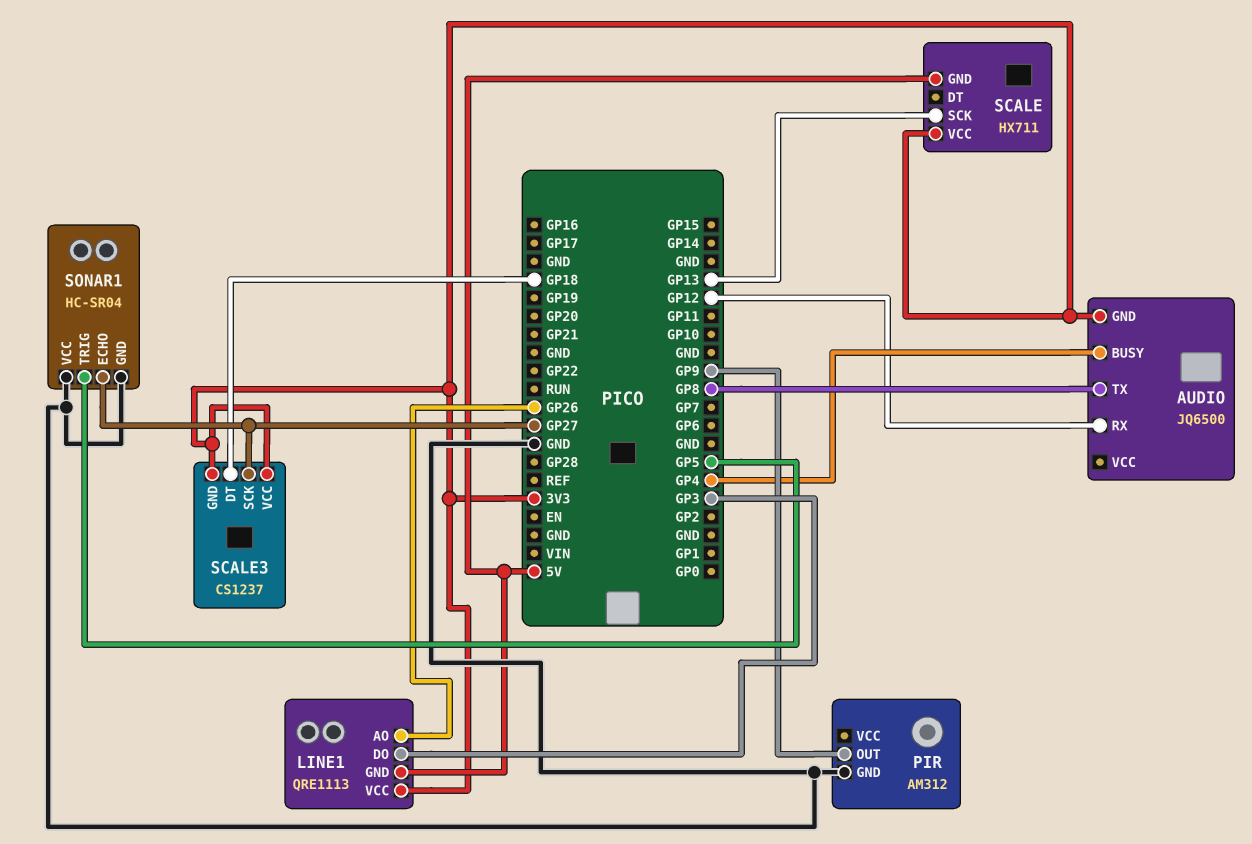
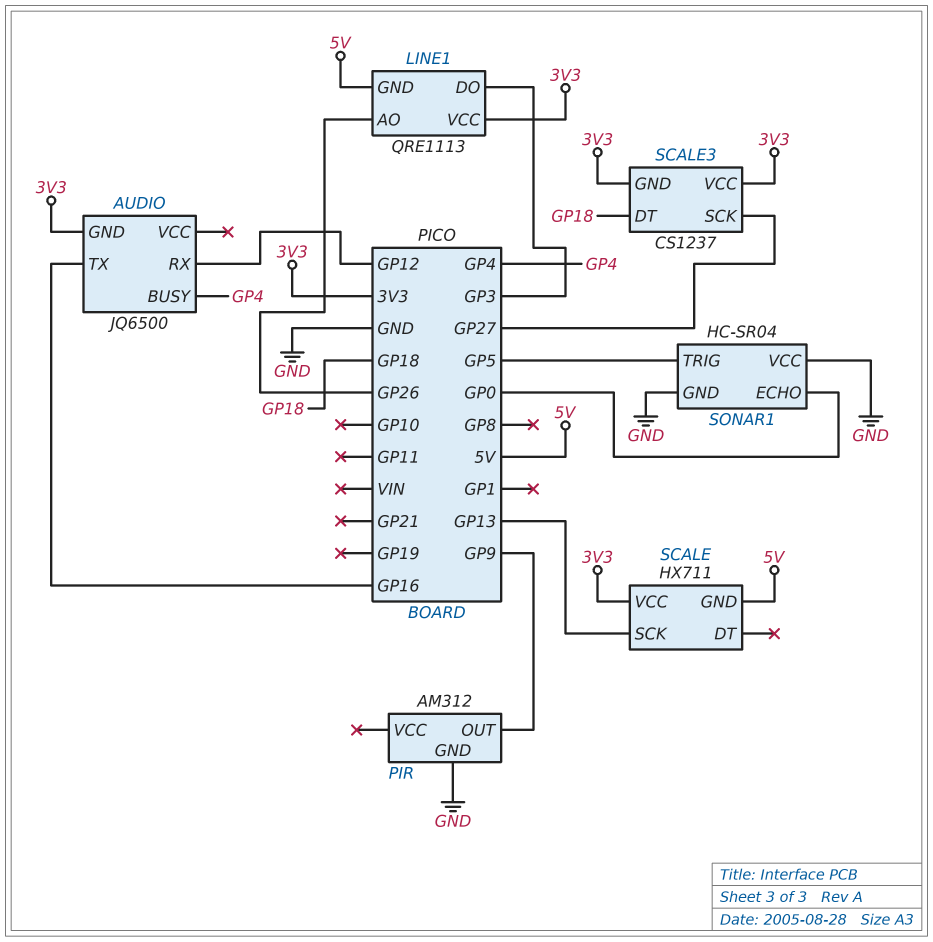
AUDIO pin TX: GP8 -> GP16
SONAR1 pin ECHO: GP27 -> GP0

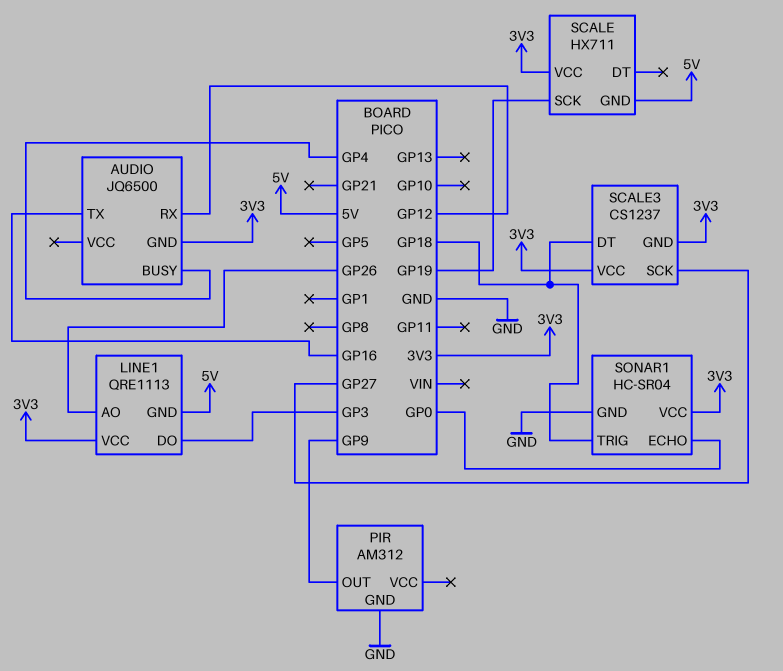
SCALE pin SCK: GP13 -> GP19
SONAR1 pin TRIG: GP5 -> GP18
SONAR1 pin VCC: GND -> 3V3

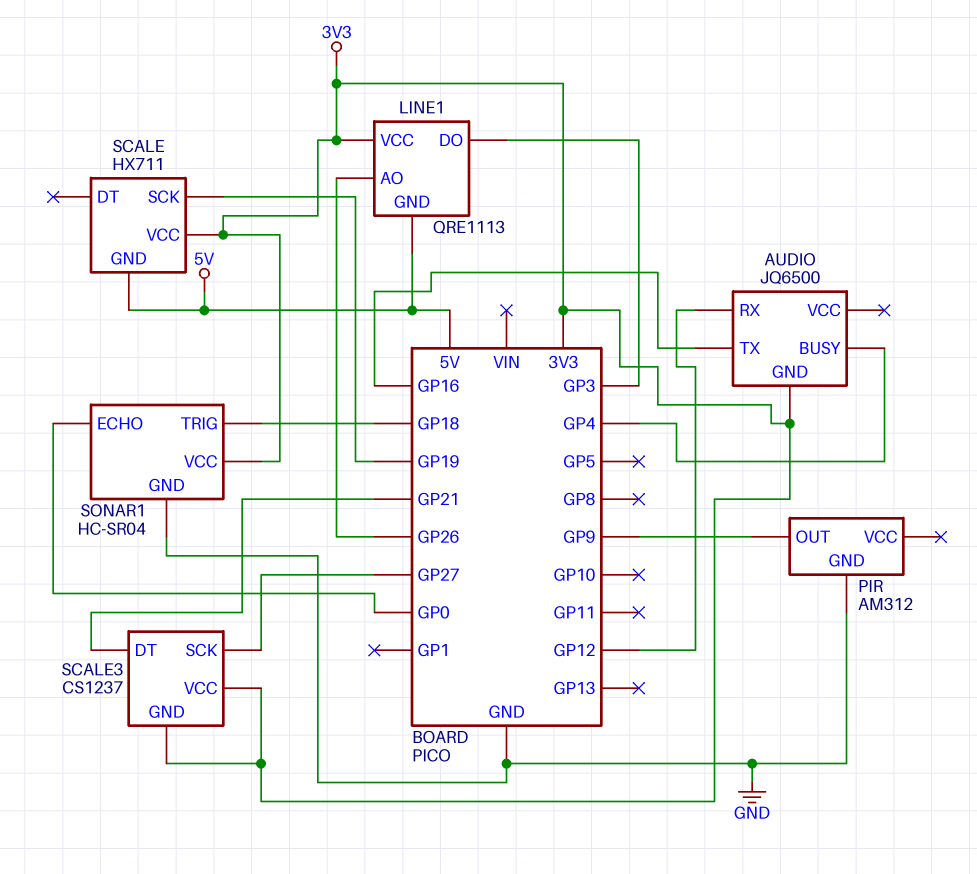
SCALE3 pin DT: GP18 -> GP21

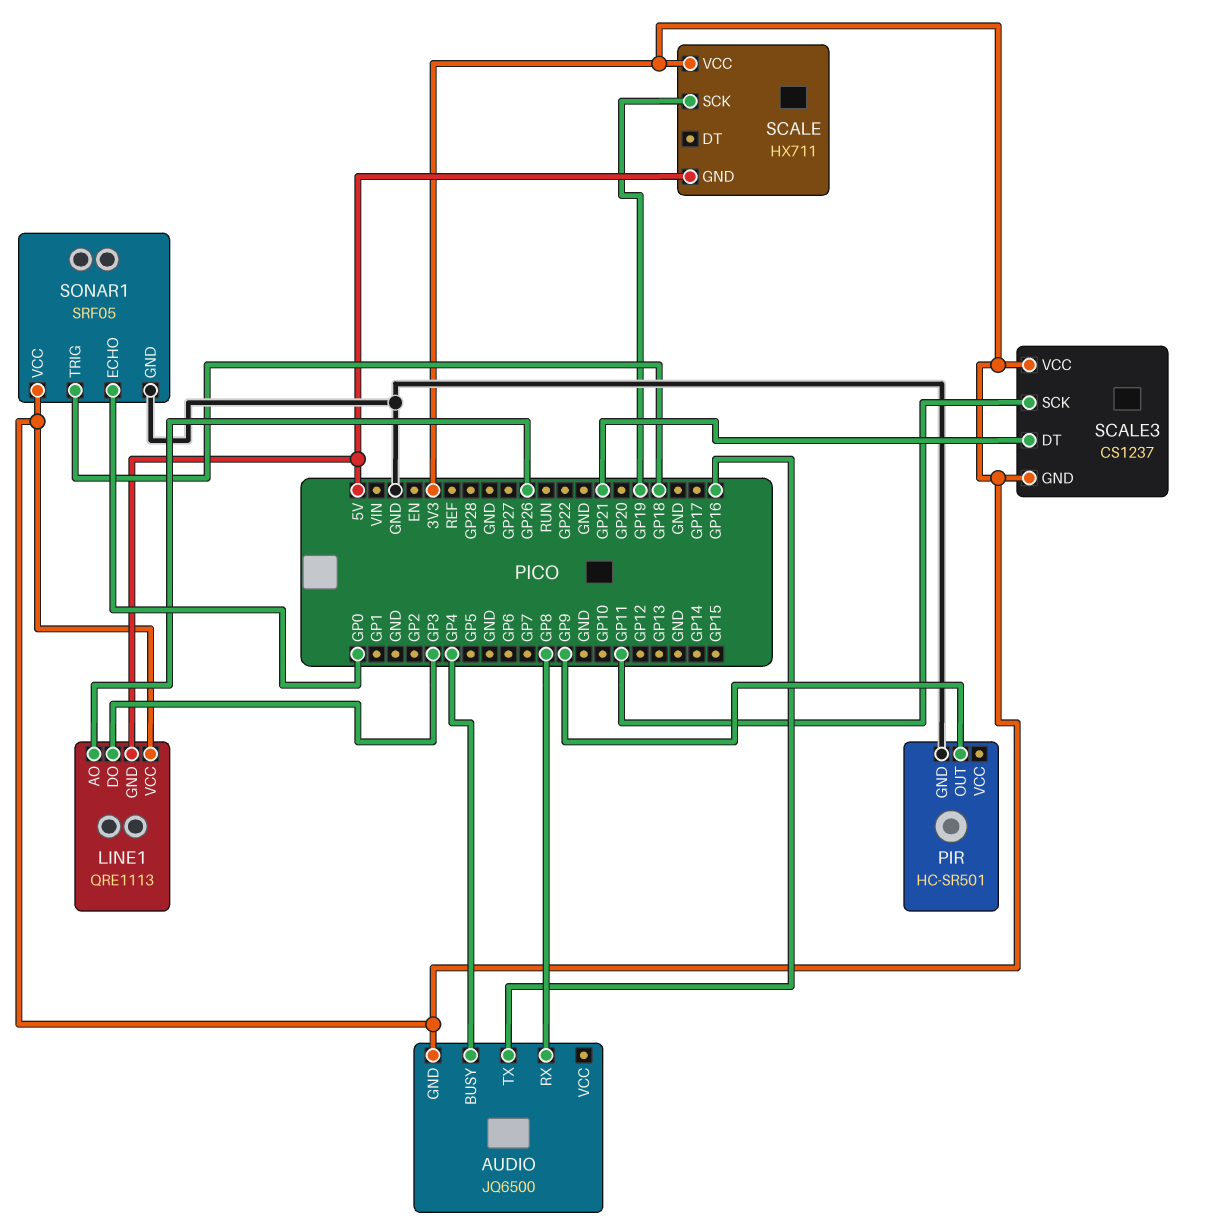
AUDIO pin RX: GP12 -> GP8
PIR: AM312 -> HC-SR501
SCALE3 pin SCK: GP27 -> GP11
SONAR1: HC-SR04 -> SRF05

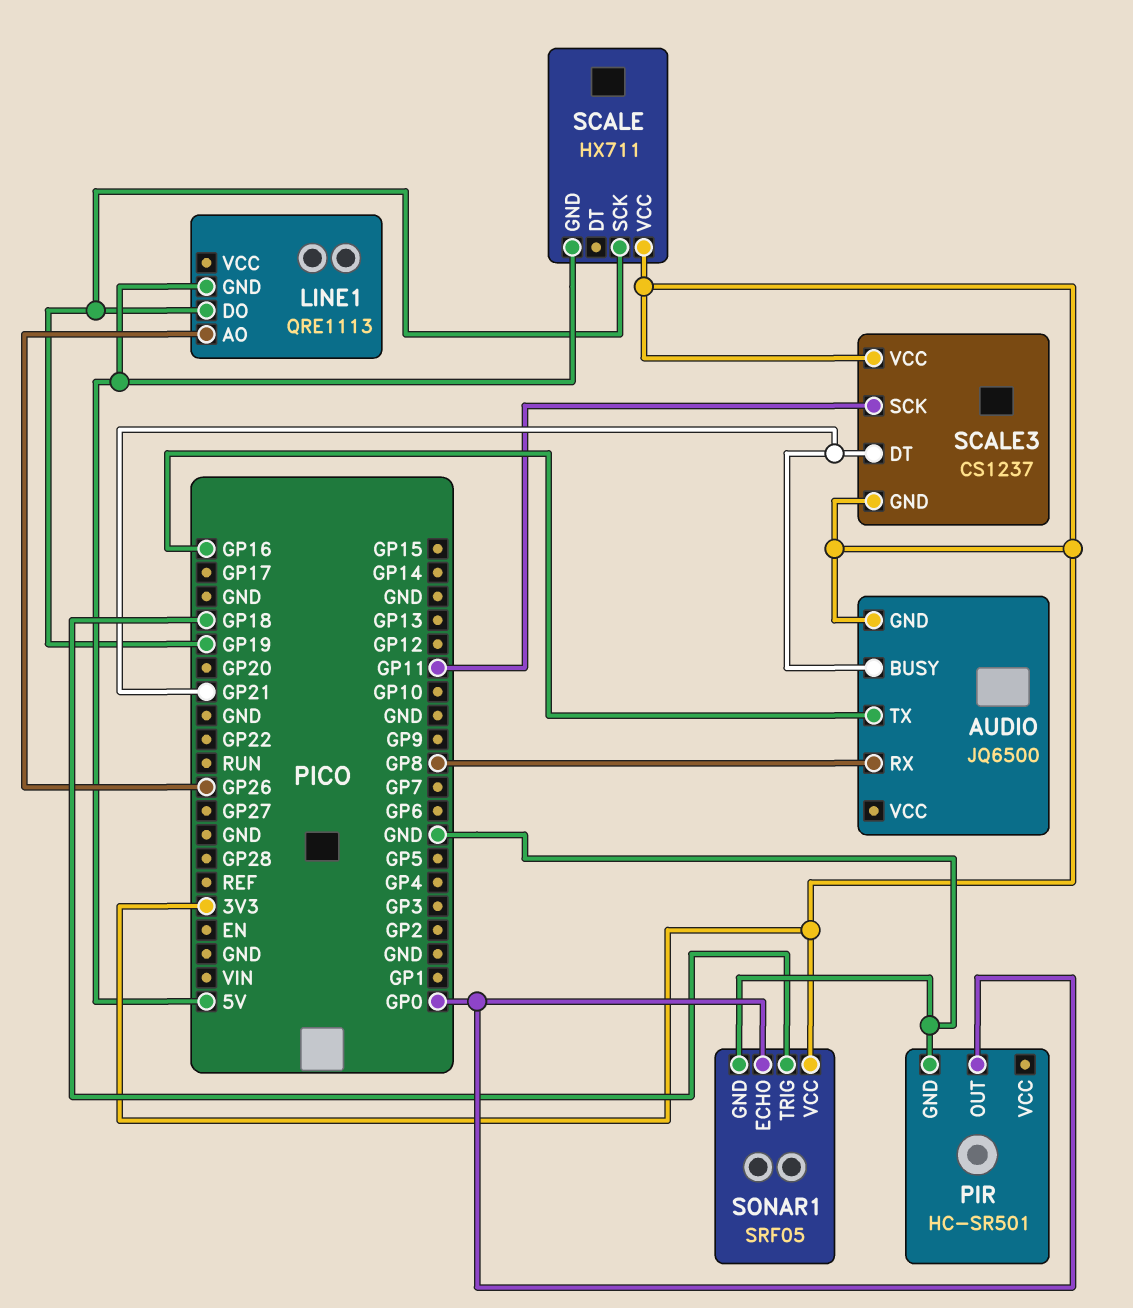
AUDIO pin BUSY: GP4 -> GP21
LINE1 pin DO: GP3 -> GP19
LINE1 pin VCC: 3V3 -> none
PIR pin OUT: GP9 -> GP0

